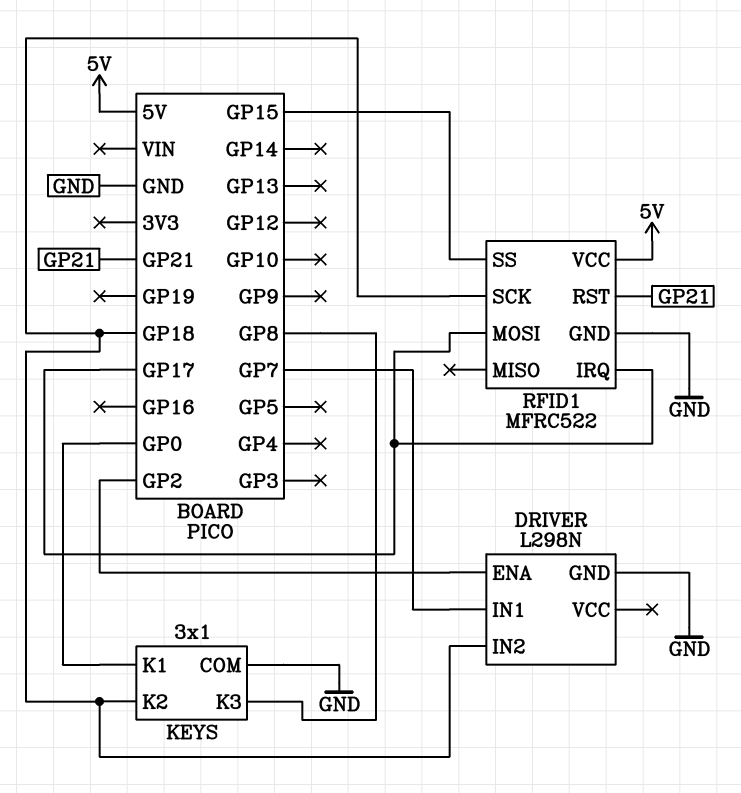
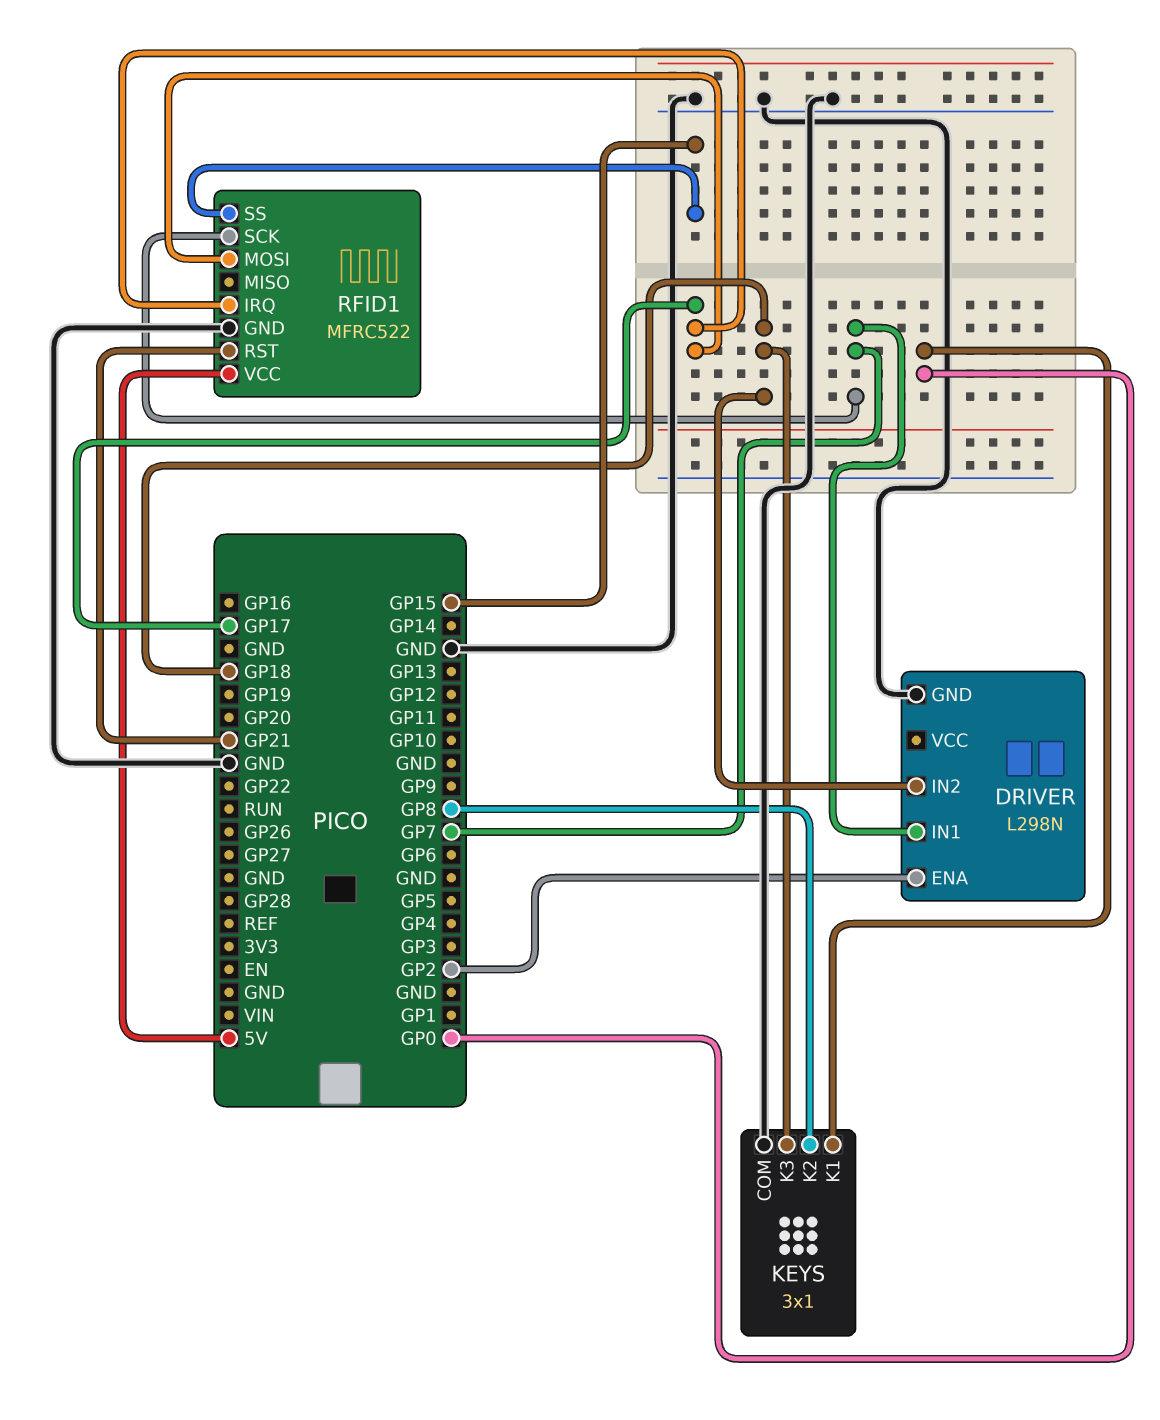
KEYS pin K2: GP18 -> GP8
KEYS pin K3: GP8 -> GP18
RFID1 pin SCK: GP18 -> GP7

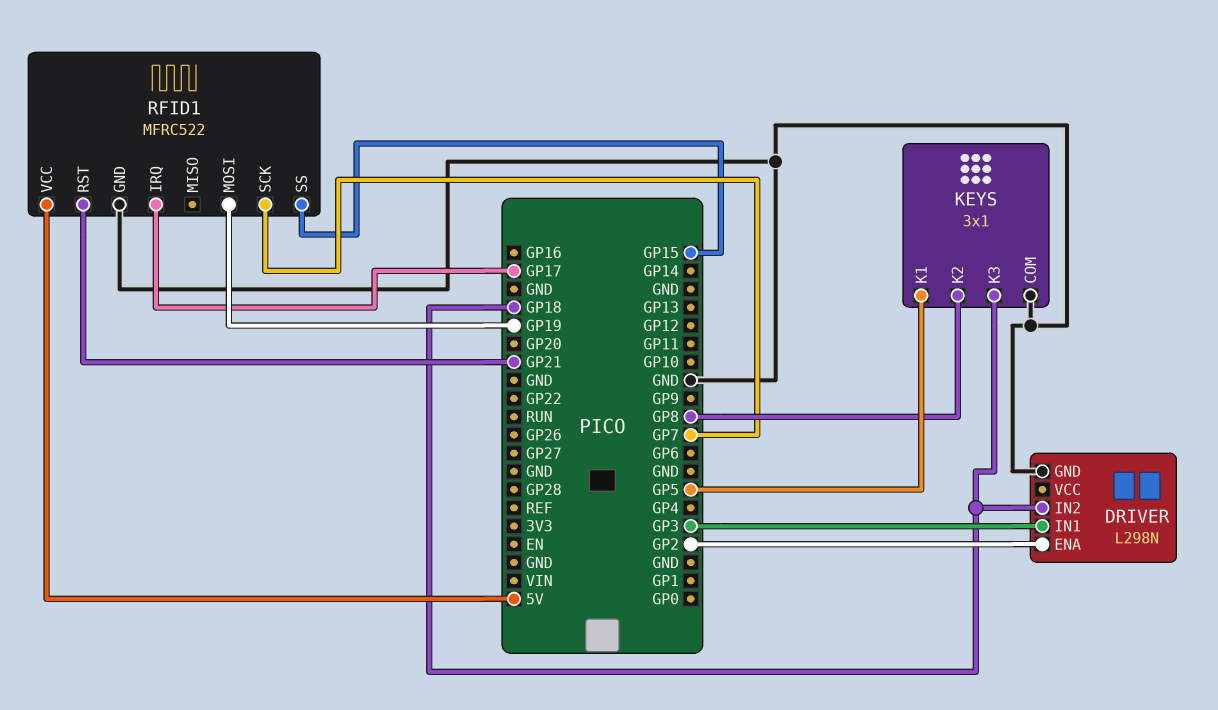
DRIVER pin IN1: GP7 -> GP3
KEYS pin K1: GP0 -> GP5
RFID1 pin MOSI: GP17 -> GP19

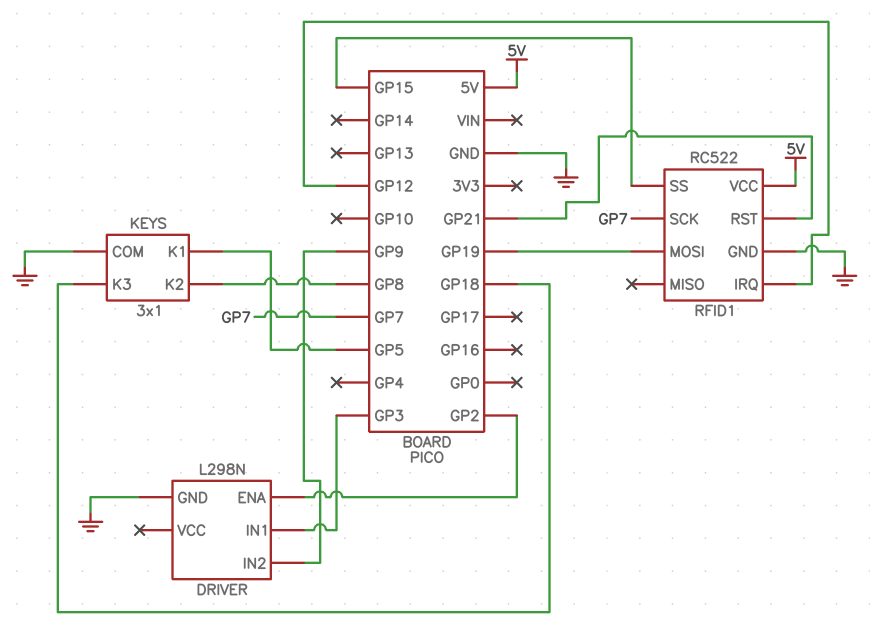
DRIVER pin IN2: GP18 -> GP9
RFID1: MFRC522 -> RC522
RFID1 pin IRQ: GP17 -> GP12

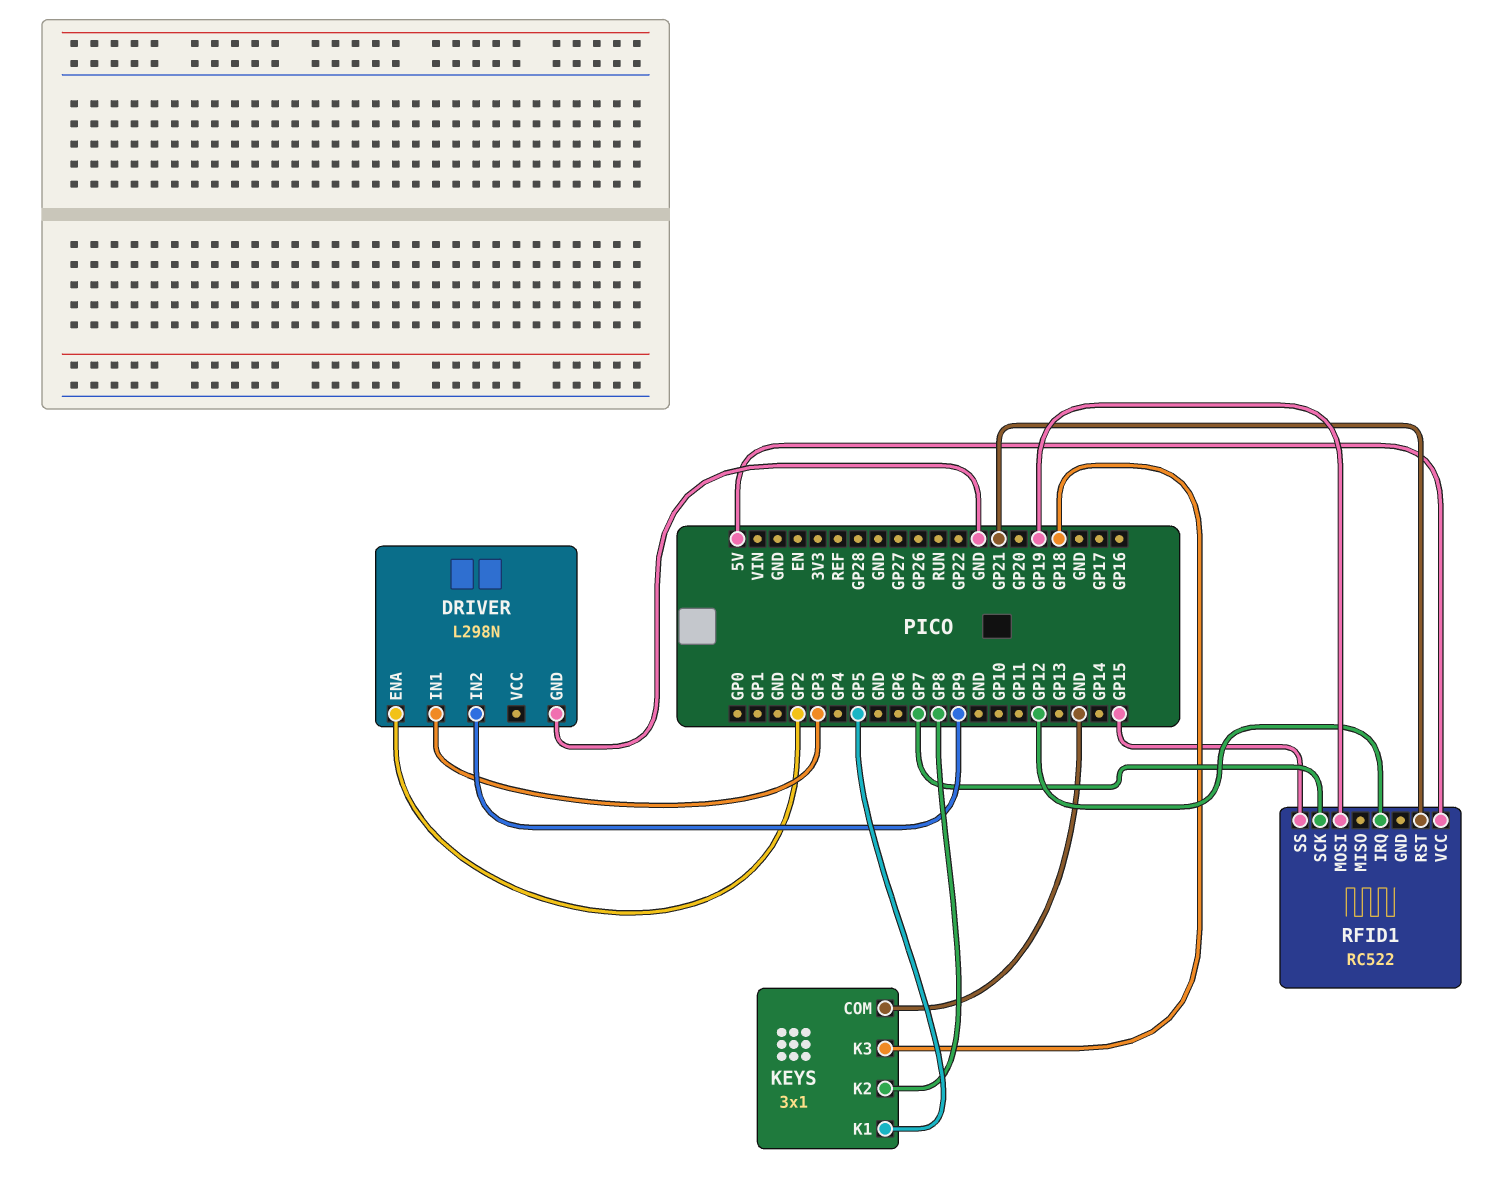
RFID1 pin GND: GND -> none

